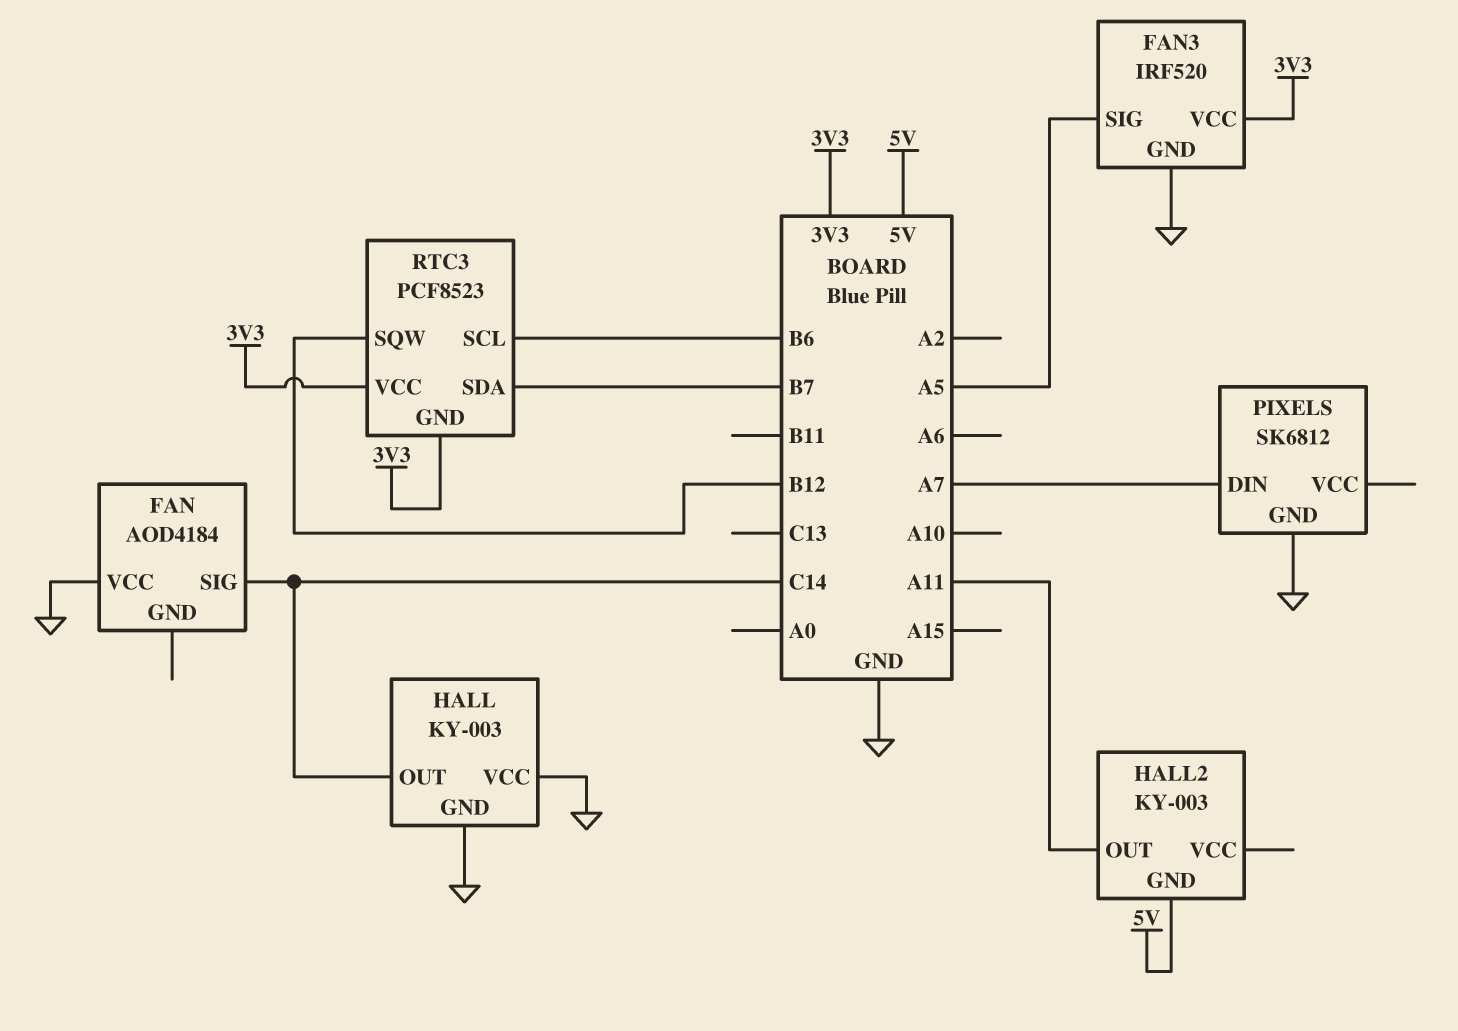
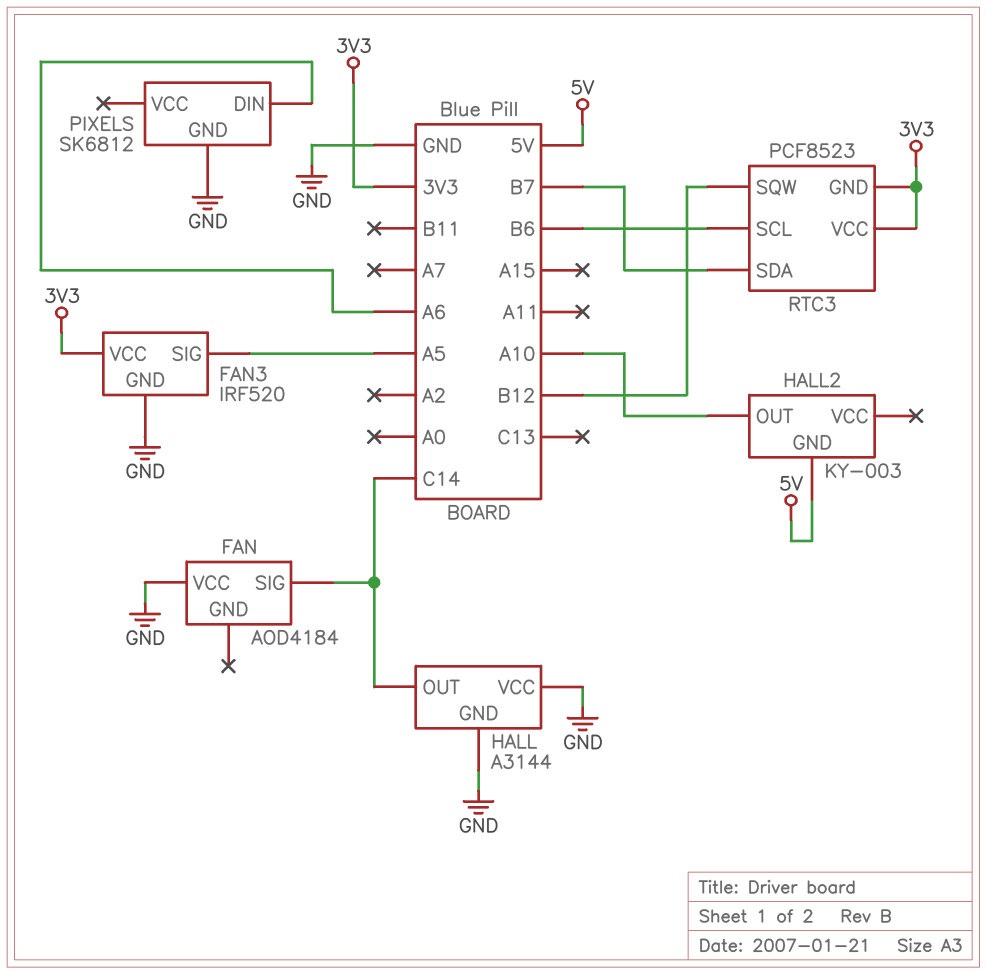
HALL: KY-003 -> A3144
HALL2 pin OUT: A11 -> A10
PIXELS pin DIN: A7 -> A6

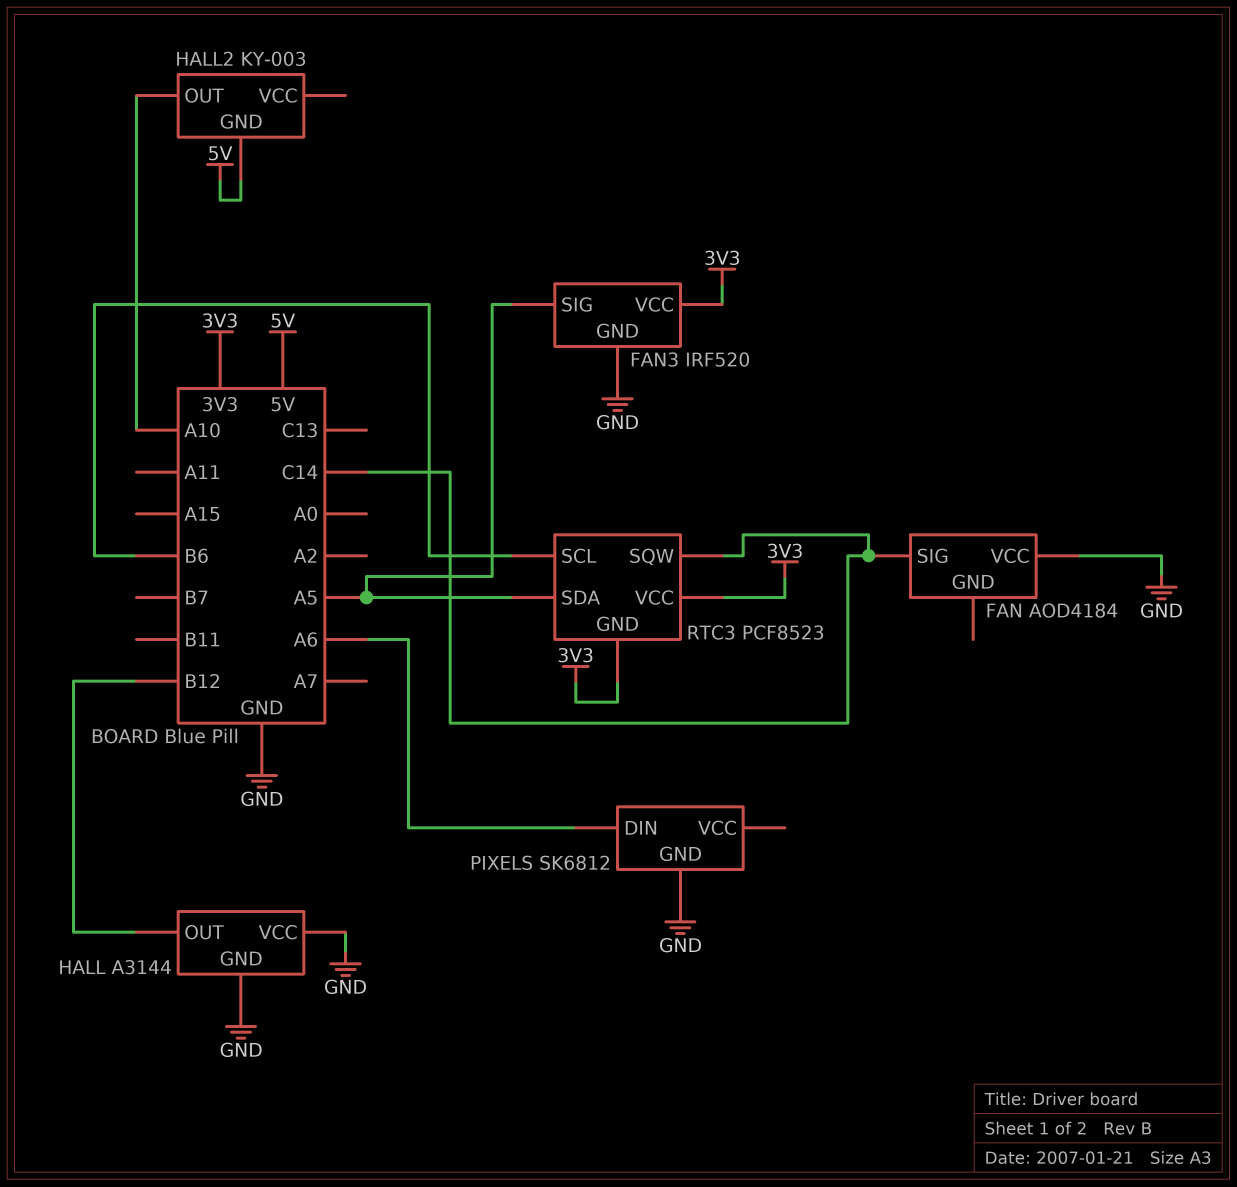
HALL pin OUT: C14 -> B12
RTC3 pin SDA: B7 -> A5
RTC3 pin SQW: B12 -> C14

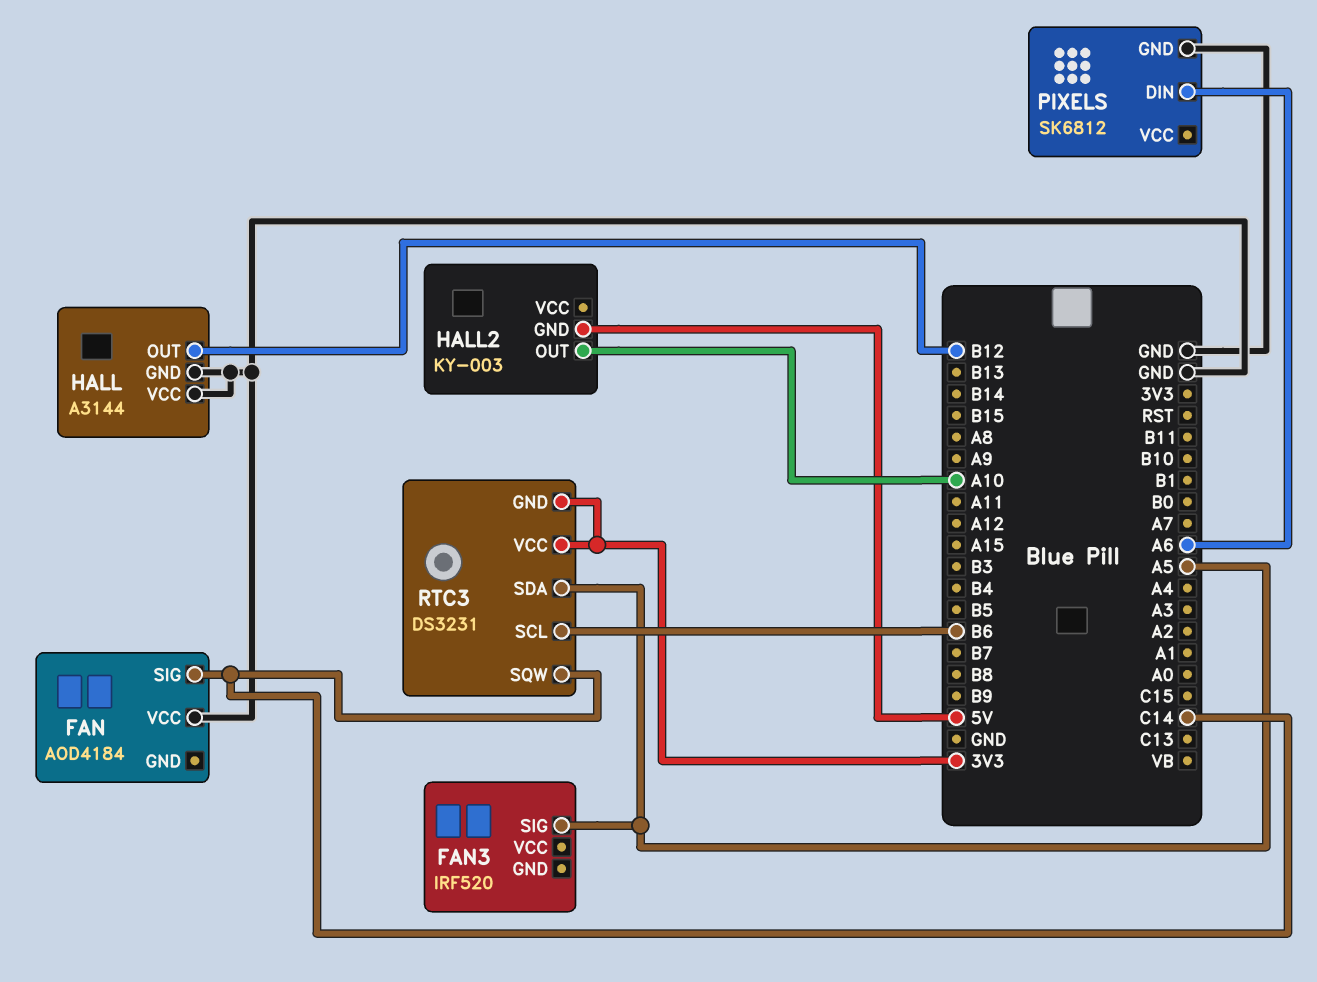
FAN3 pin GND: GND -> none
FAN3 pin VCC: 3V3 -> none
RTC3: PCF8523 -> DS3231

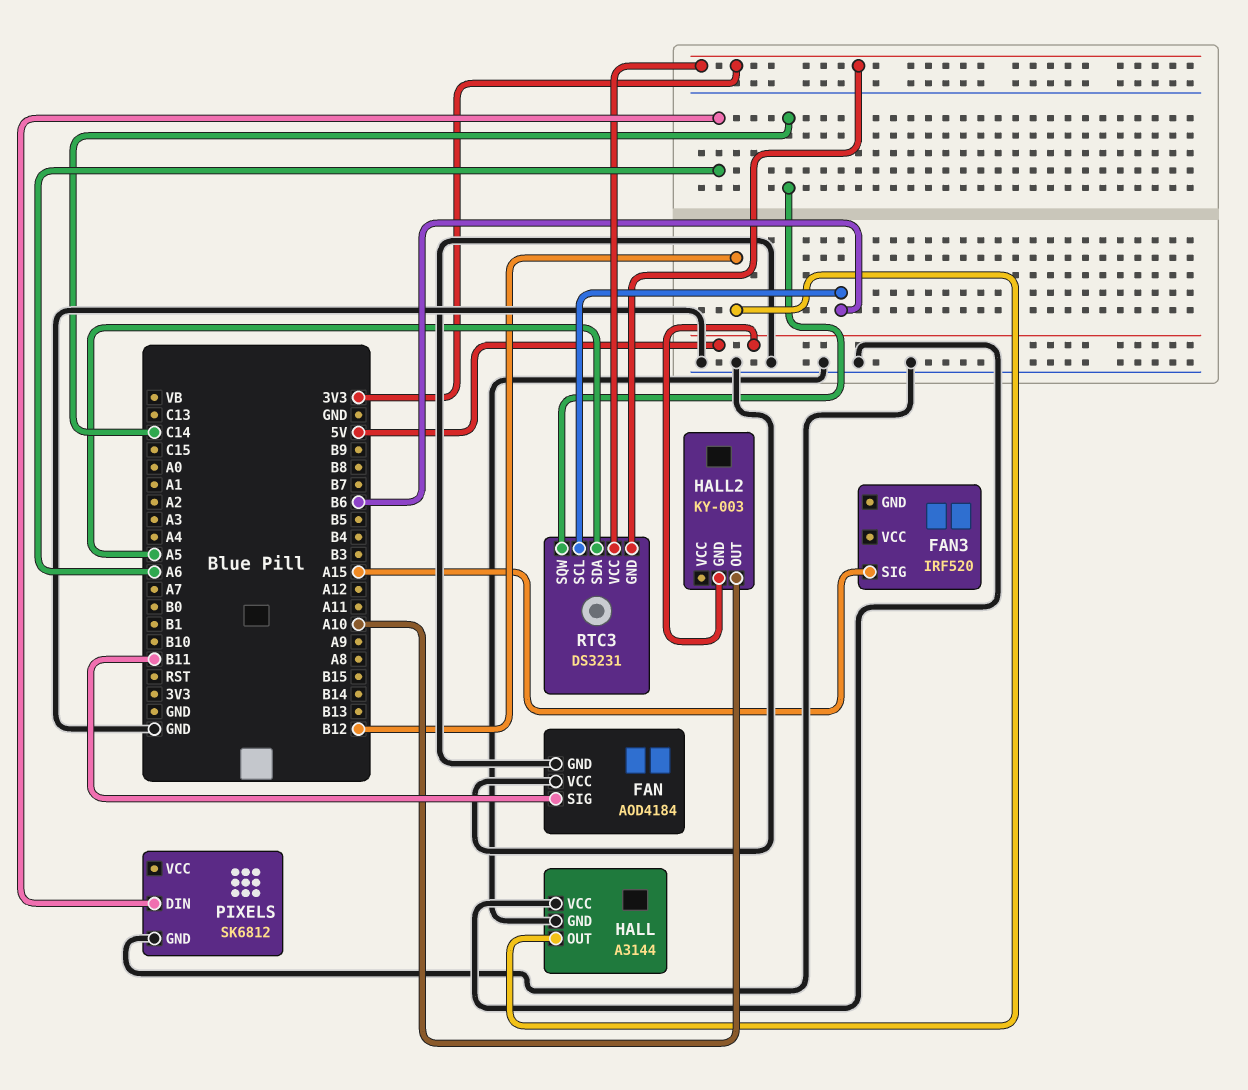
FAN pin GND: none -> GND
FAN pin SIG: C14 -> B11
FAN3 pin SIG: A5 -> A15

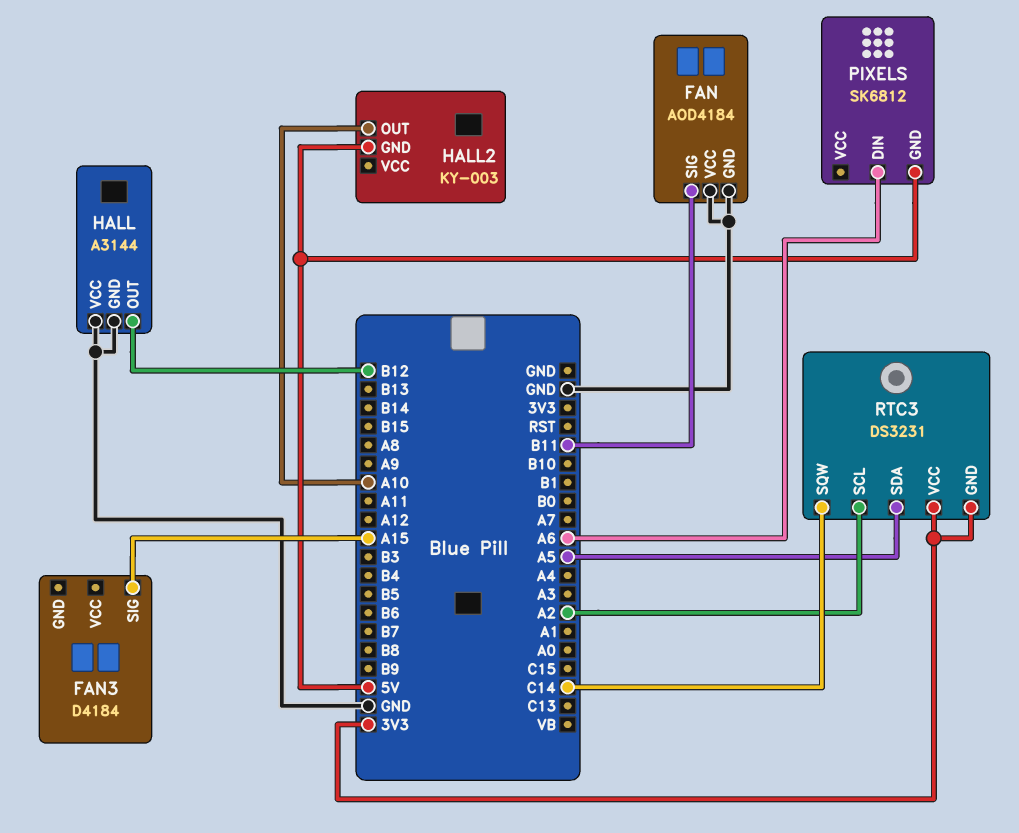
FAN3: IRF520 -> D4184
PIXELS pin GND: GND -> 5V
RTC3 pin SCL: B6 -> A2

